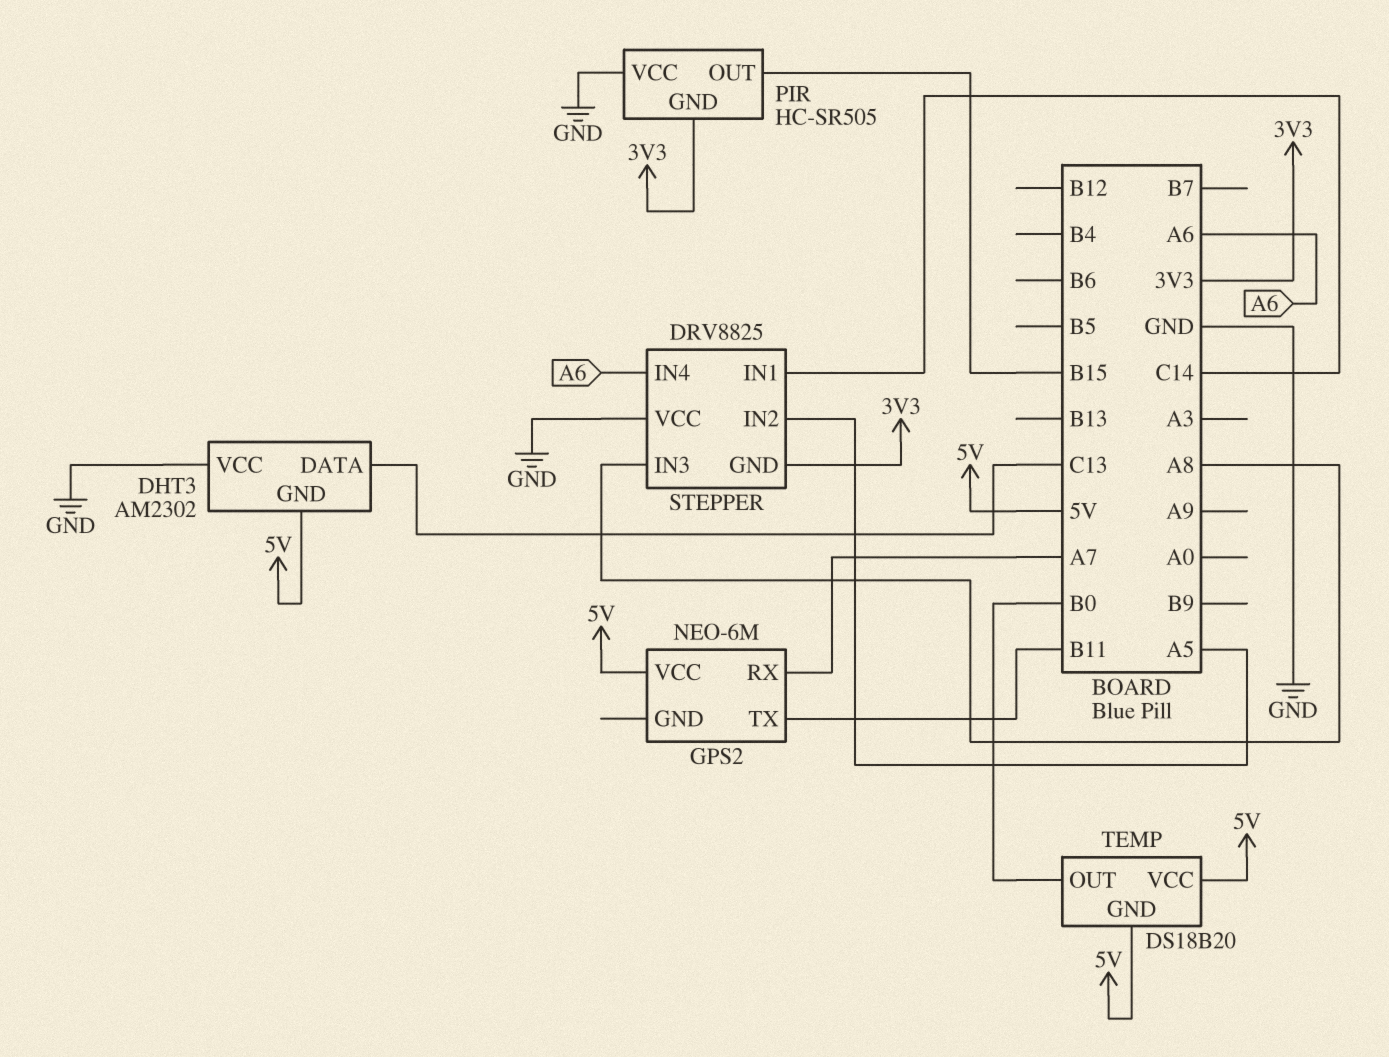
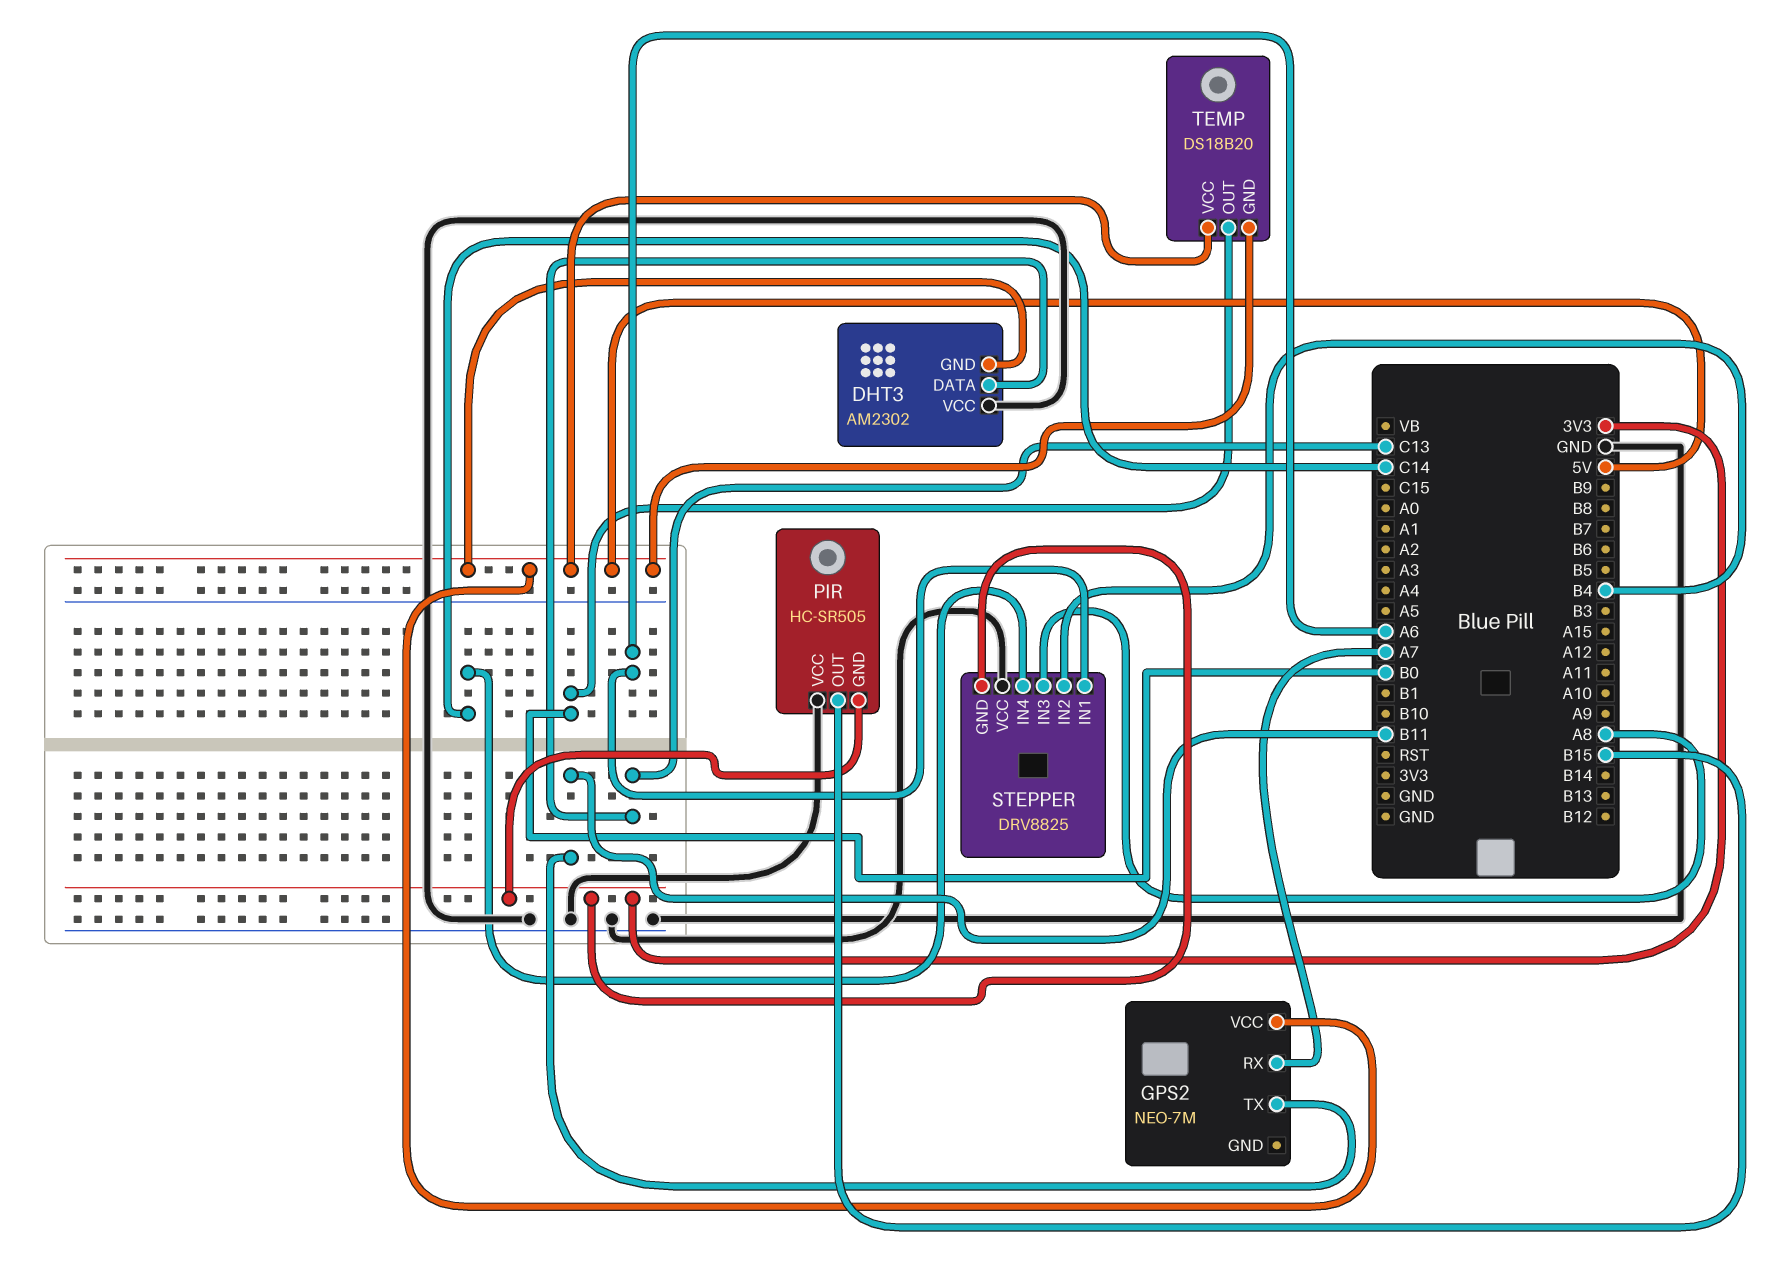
GPS2: NEO-6M -> NEO-7M
STEPPER pin IN1: C14 -> A6
STEPPER pin IN2: A5 -> B4
STEPPER pin IN4: A6 -> C14

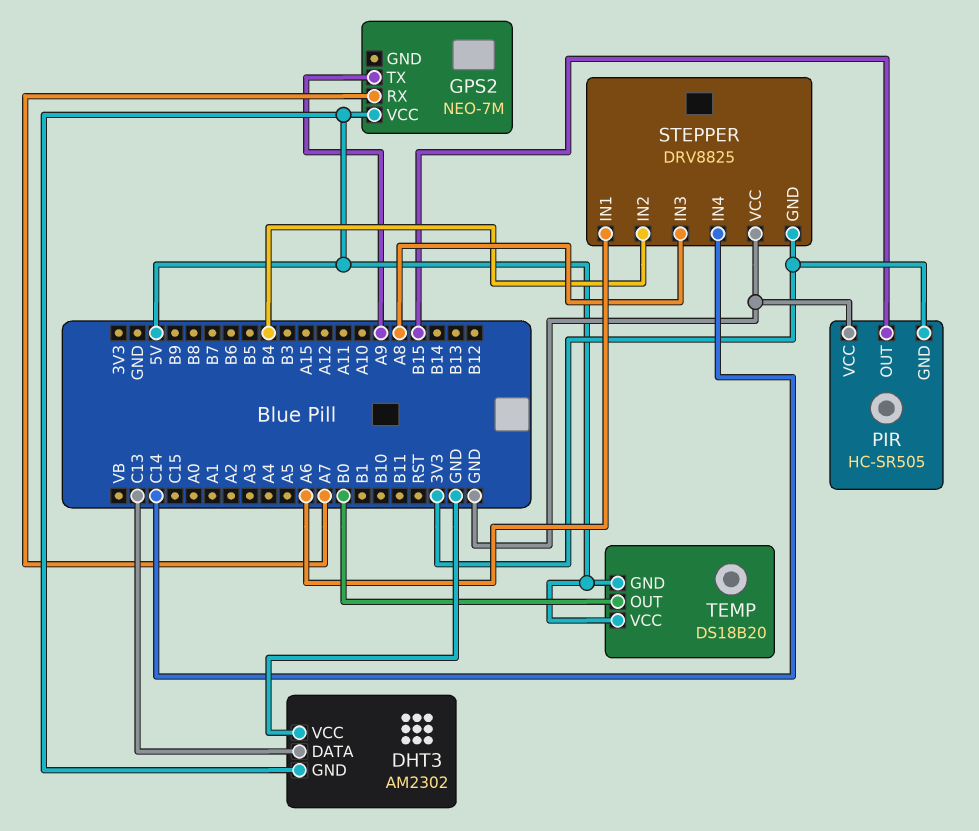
GPS2 pin TX: B11 -> A9

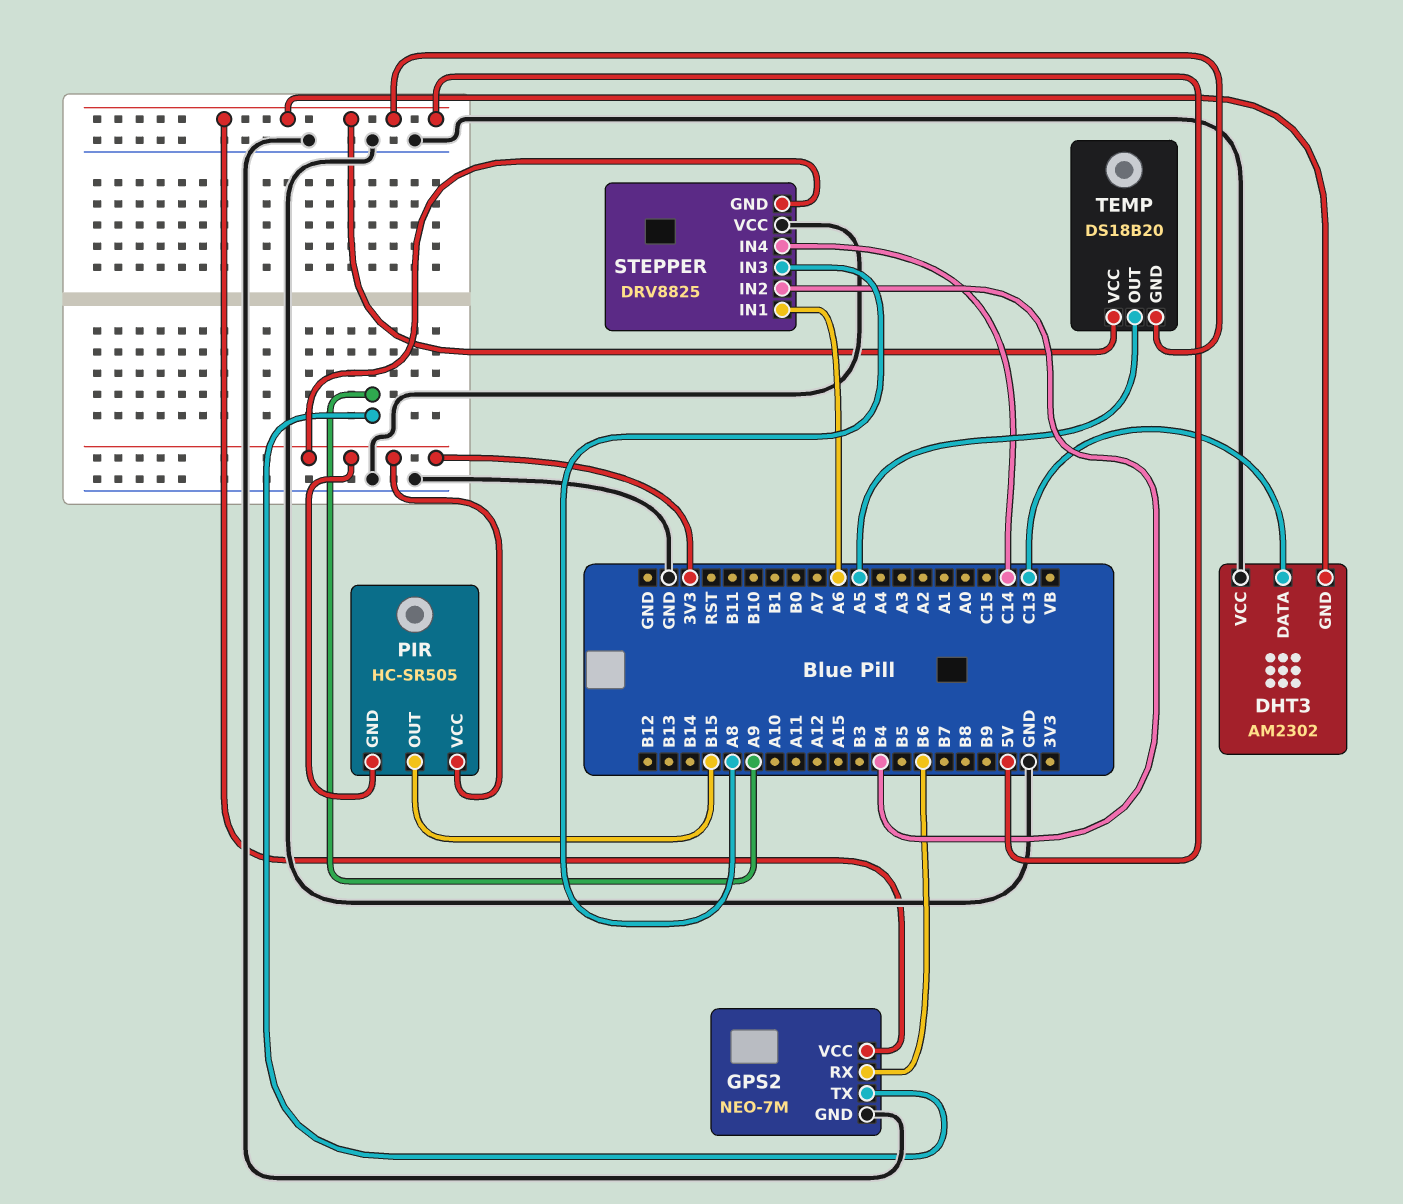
GPS2 pin GND: none -> GND
GPS2 pin RX: A7 -> B6
PIR pin VCC: GND -> 3V3
TEMP pin OUT: B0 -> A5

